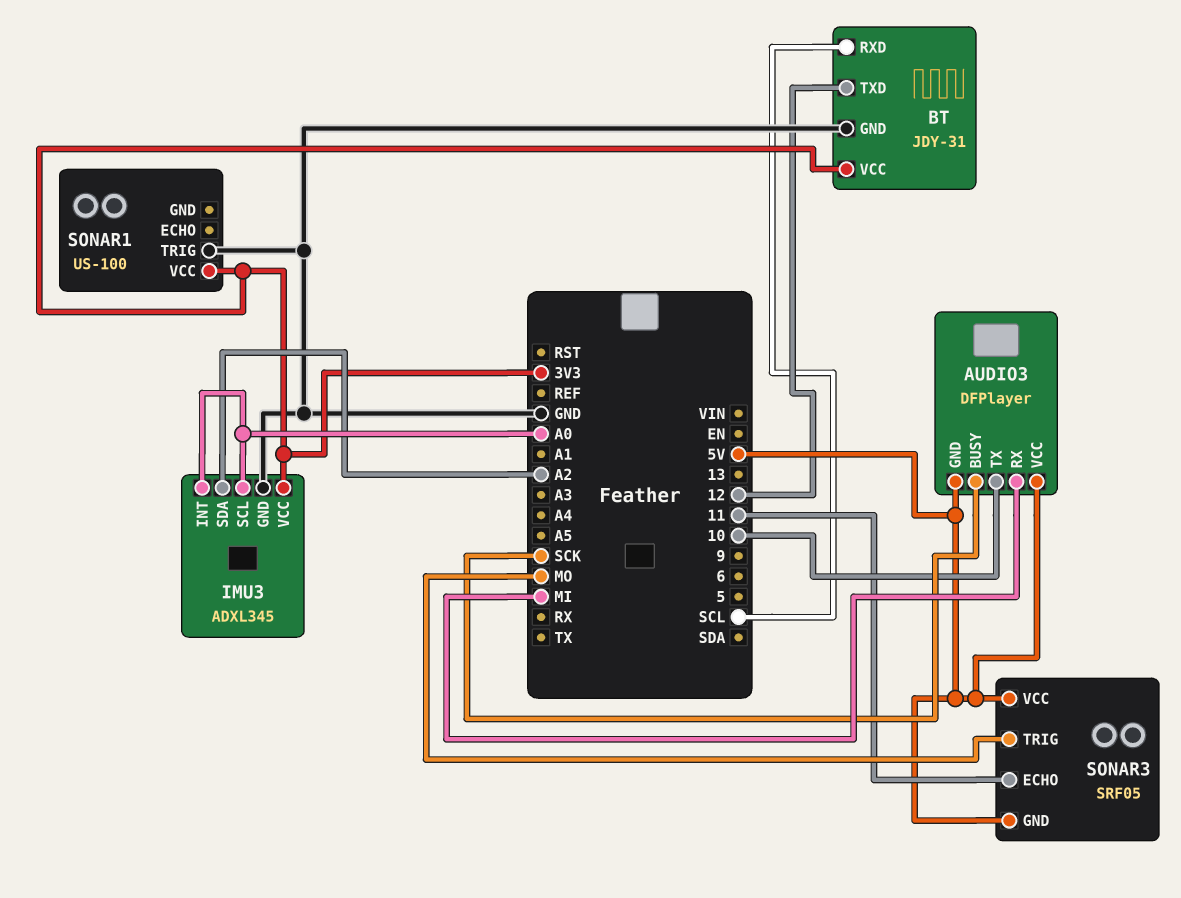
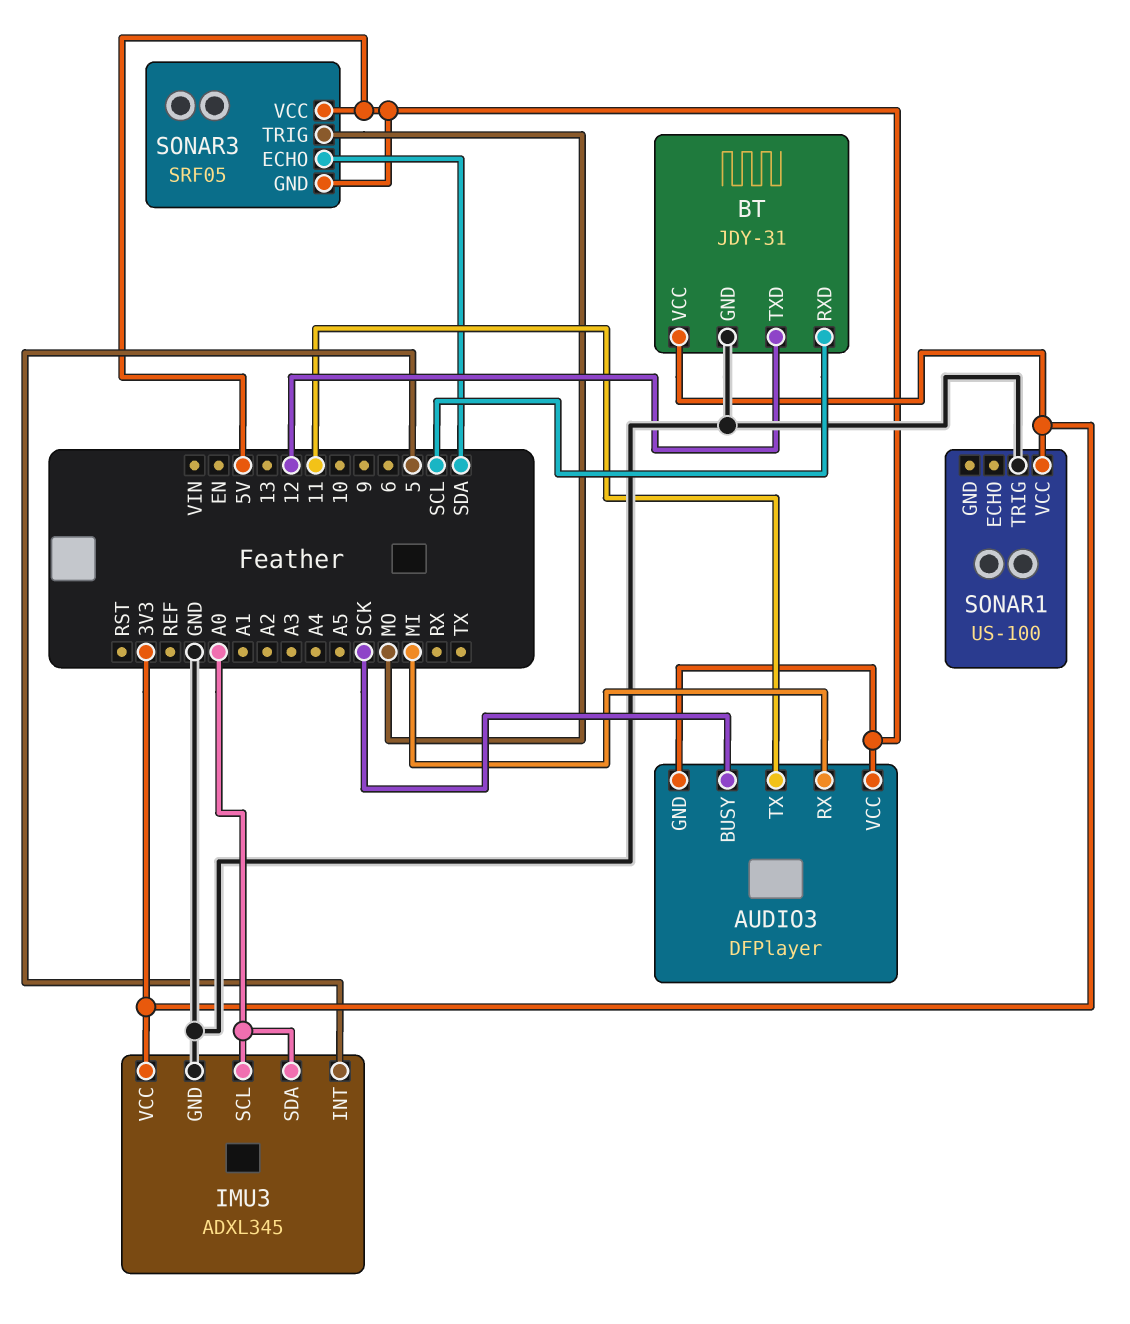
AUDIO3 pin TX: 10 -> 11
IMU3 pin INT: A0 -> 5
IMU3 pin SDA: A2 -> A0
SONAR3 pin ECHO: 11 -> SDA

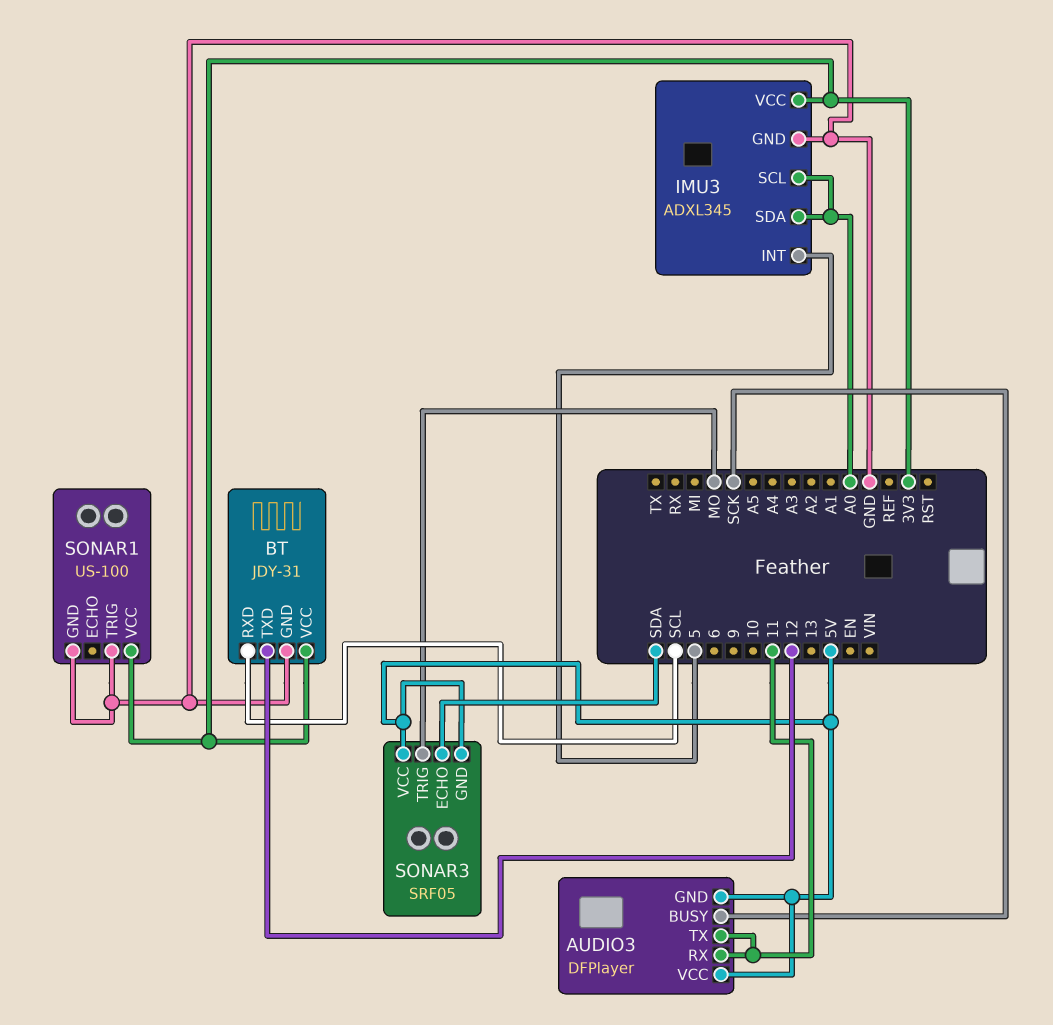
AUDIO3 pin RX: MI -> 11
SONAR1 pin GND: none -> GND

